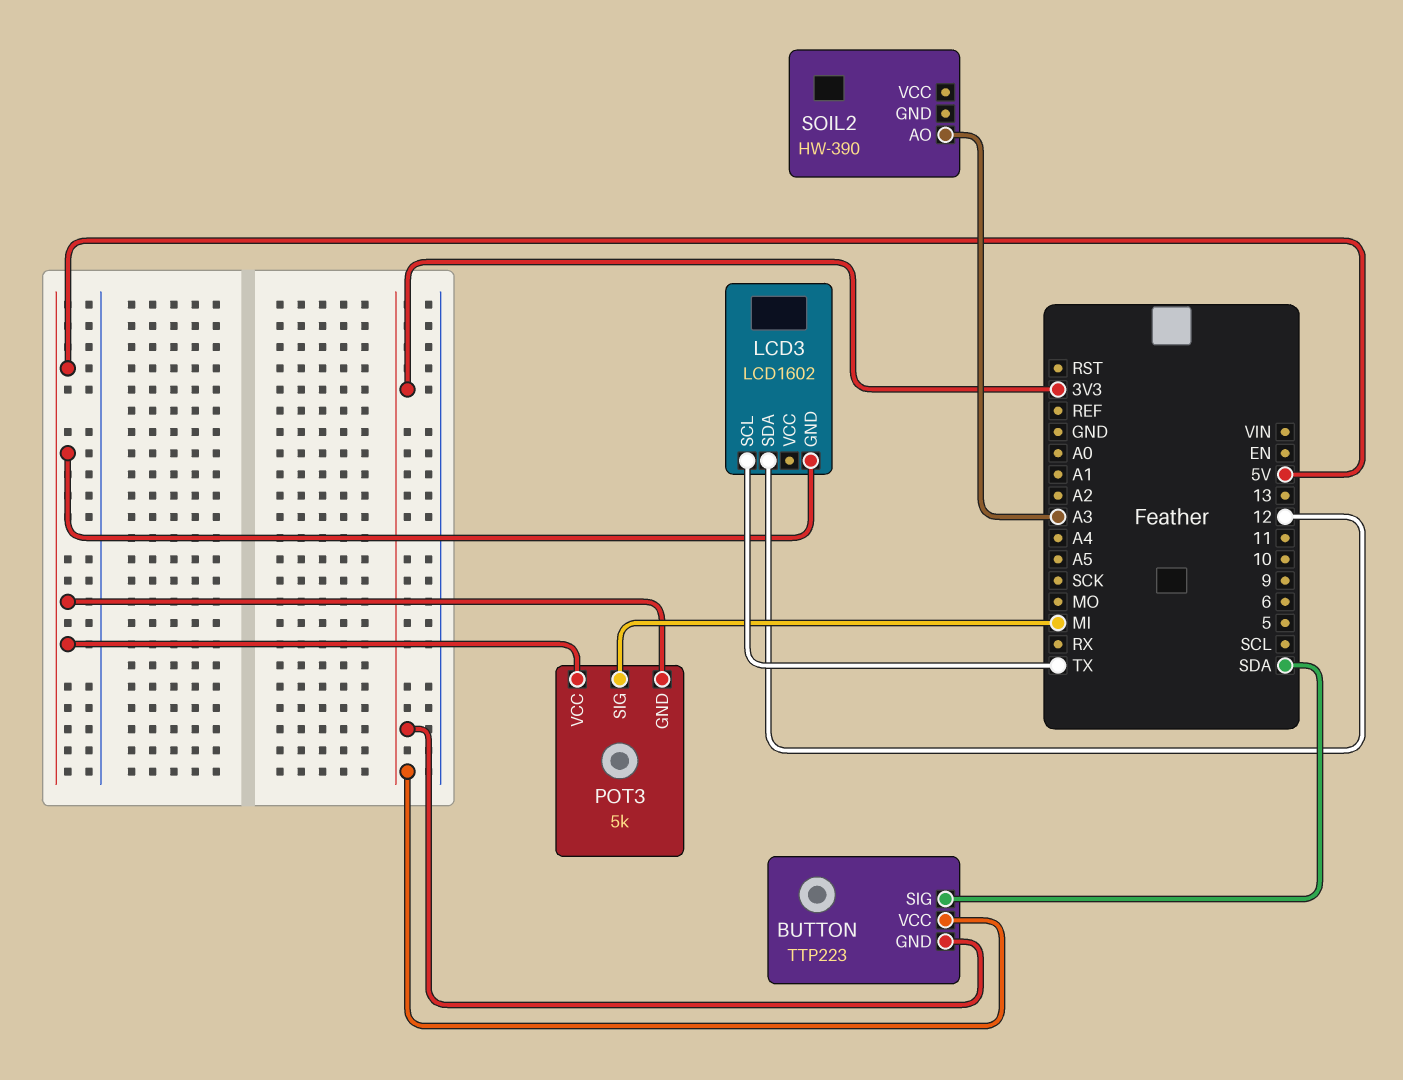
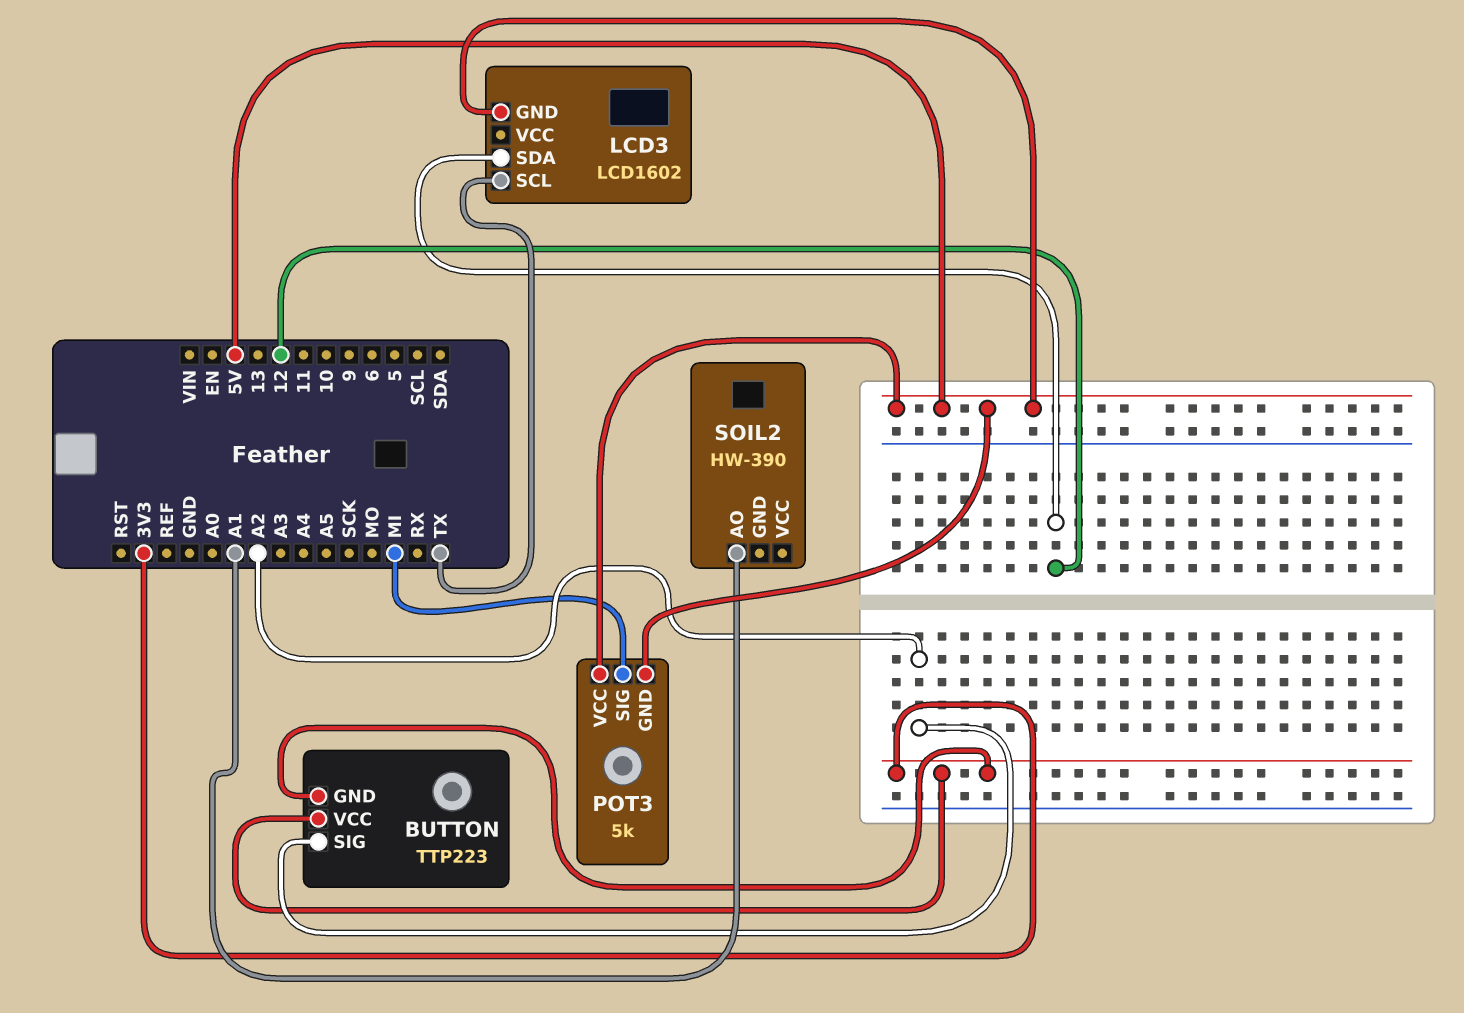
BUTTON pin SIG: SDA -> A2
SOIL2 pin AO: A3 -> A1

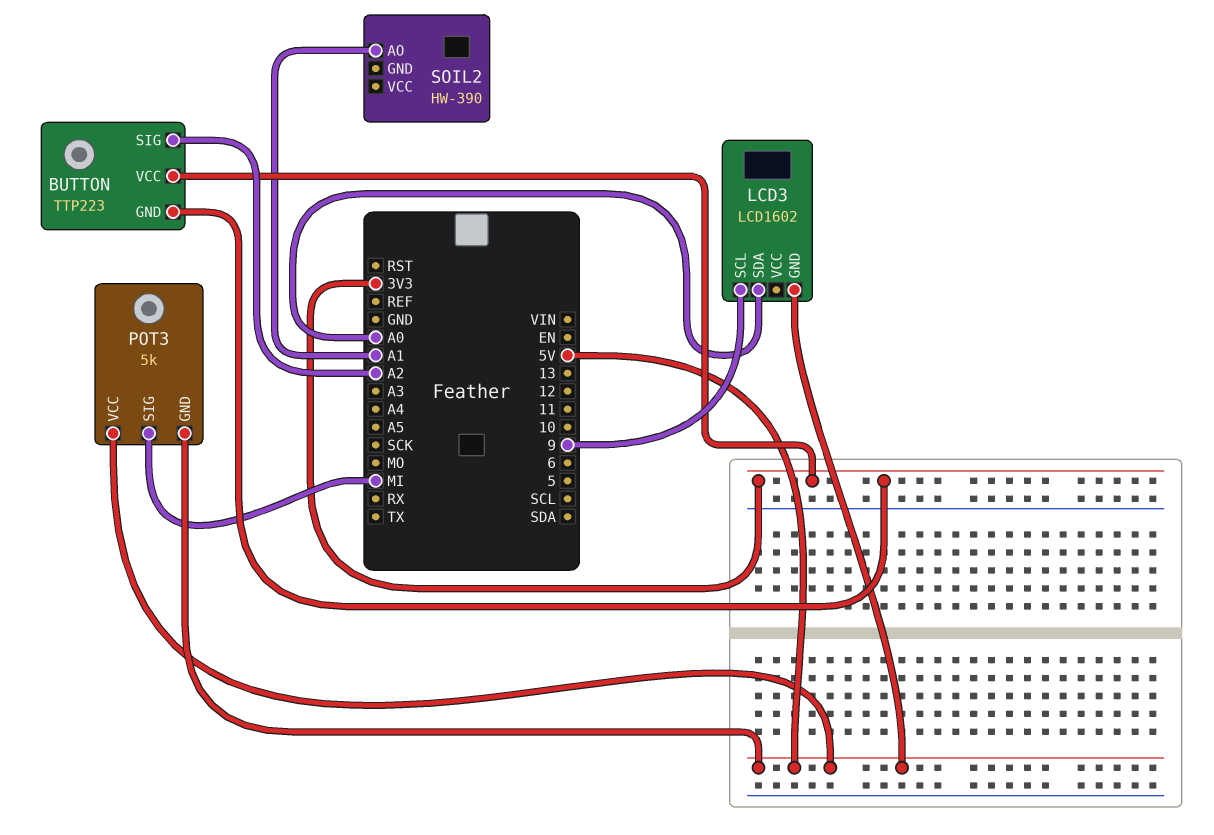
LCD3 pin SCL: TX -> 9
LCD3 pin SDA: 12 -> A0

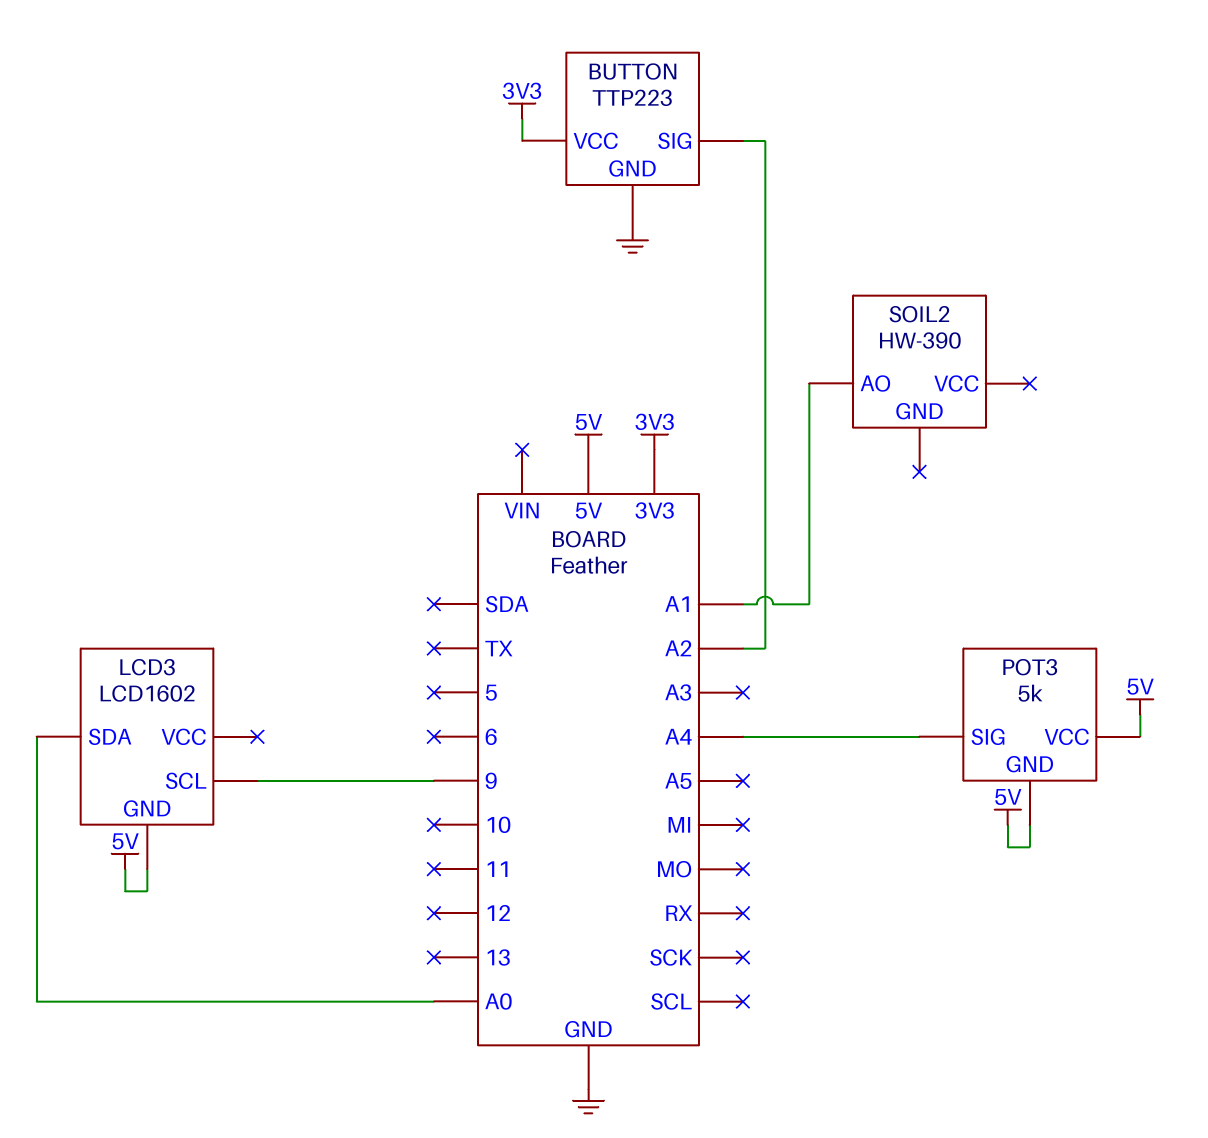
BUTTON pin GND: 3V3 -> GND
POT3 pin SIG: MI -> A4

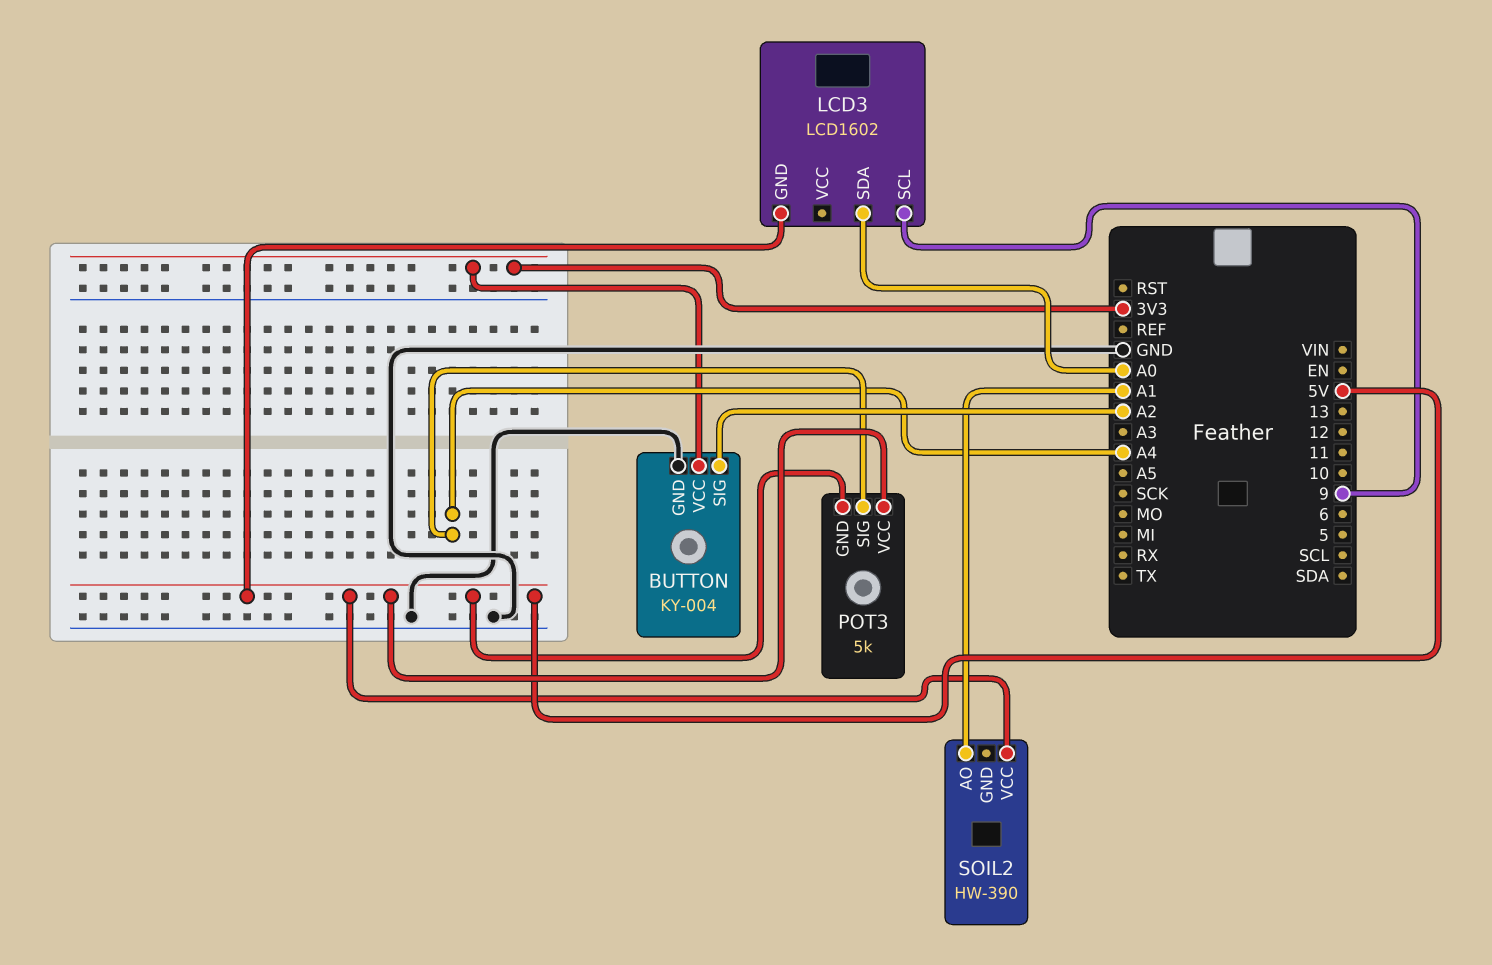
BUTTON: TTP223 -> KY-004
SOIL2 pin VCC: none -> 5V

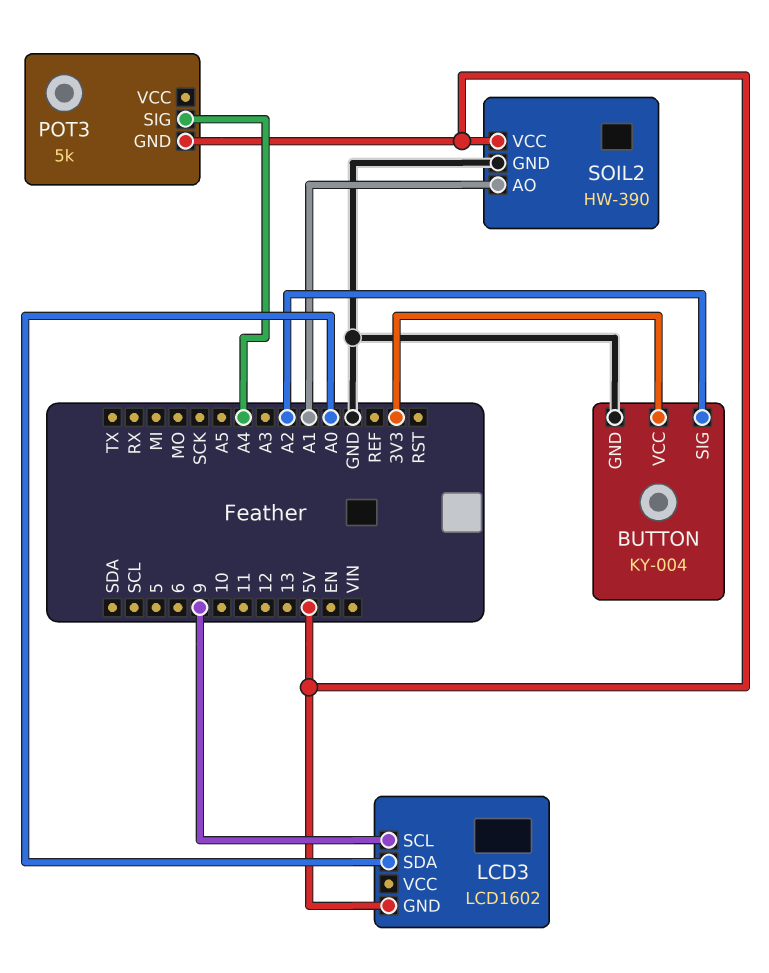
POT3 pin VCC: 5V -> none
SOIL2 pin GND: none -> GND

